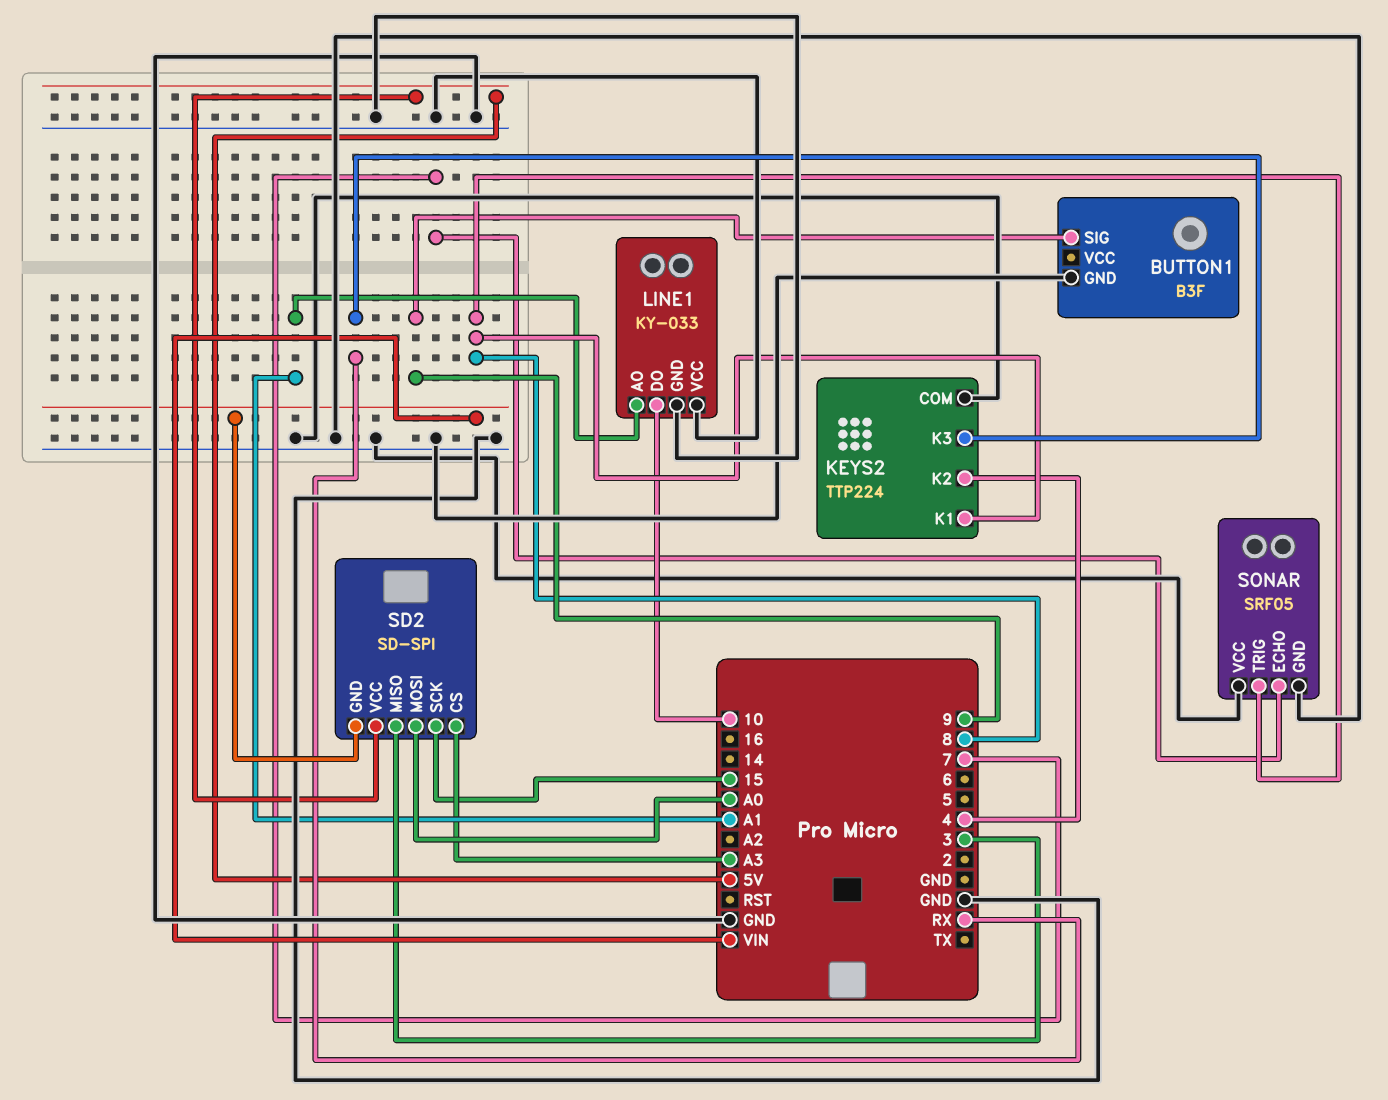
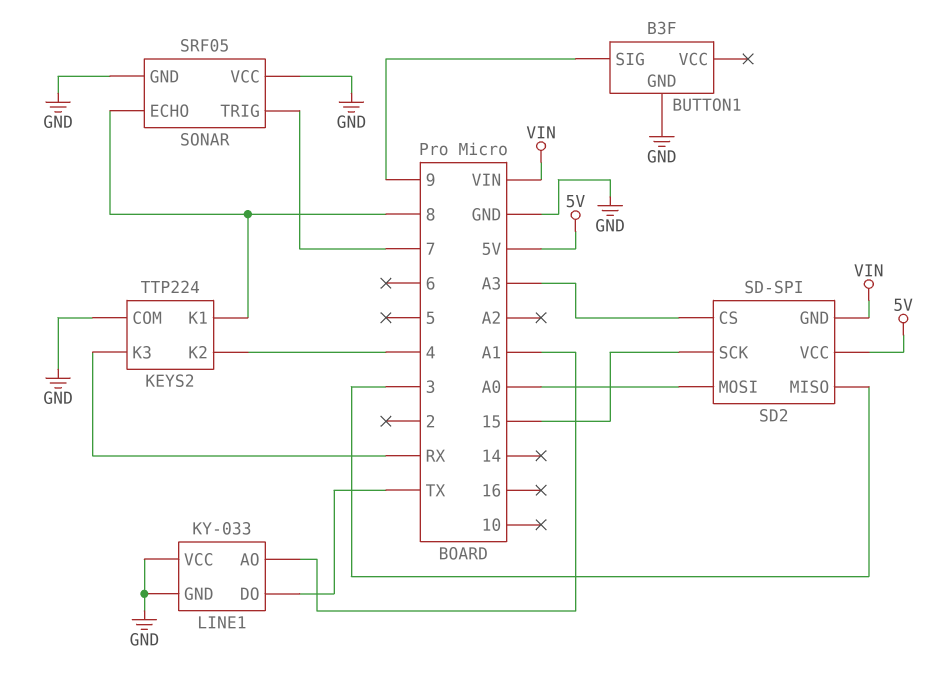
LINE1 pin DO: 10 -> TX
SONAR pin ECHO: 7 -> 8
SONAR pin TRIG: 8 -> 7

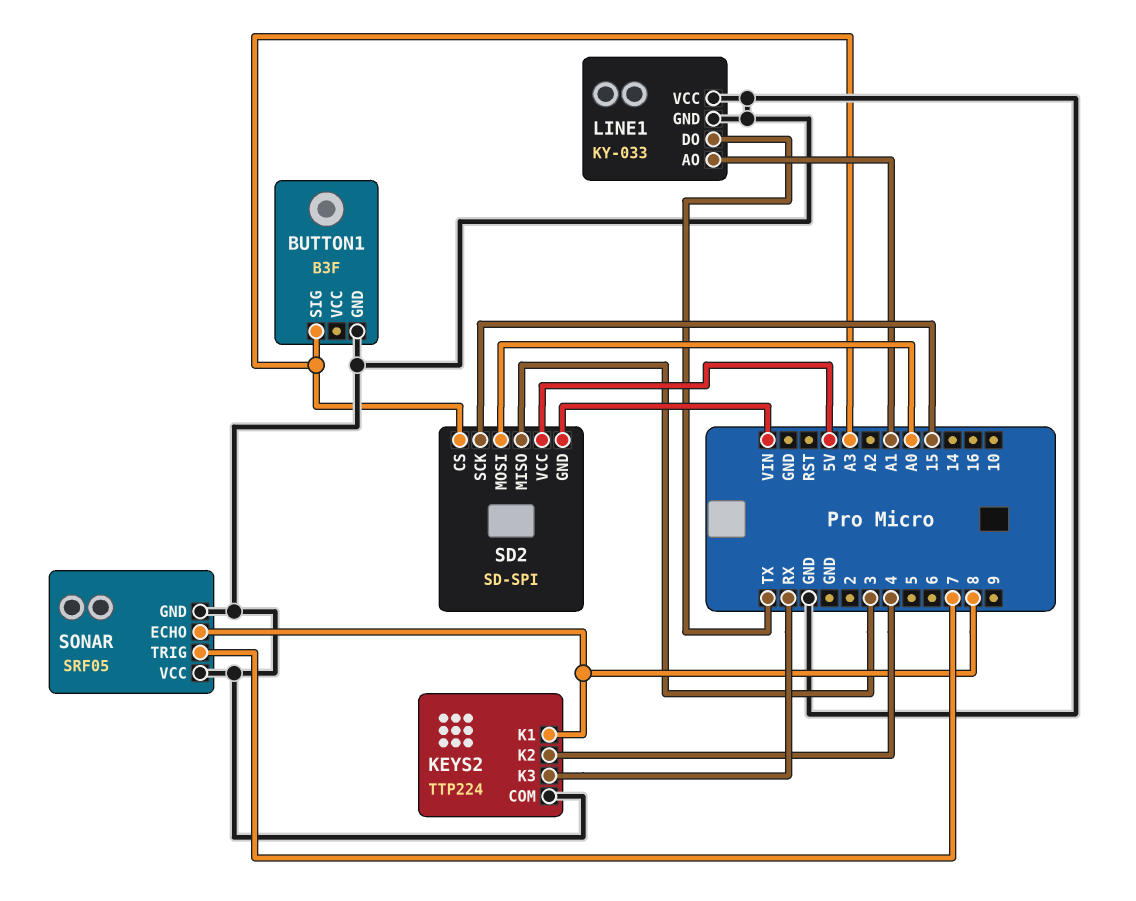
BUTTON1 pin SIG: 9 -> A3

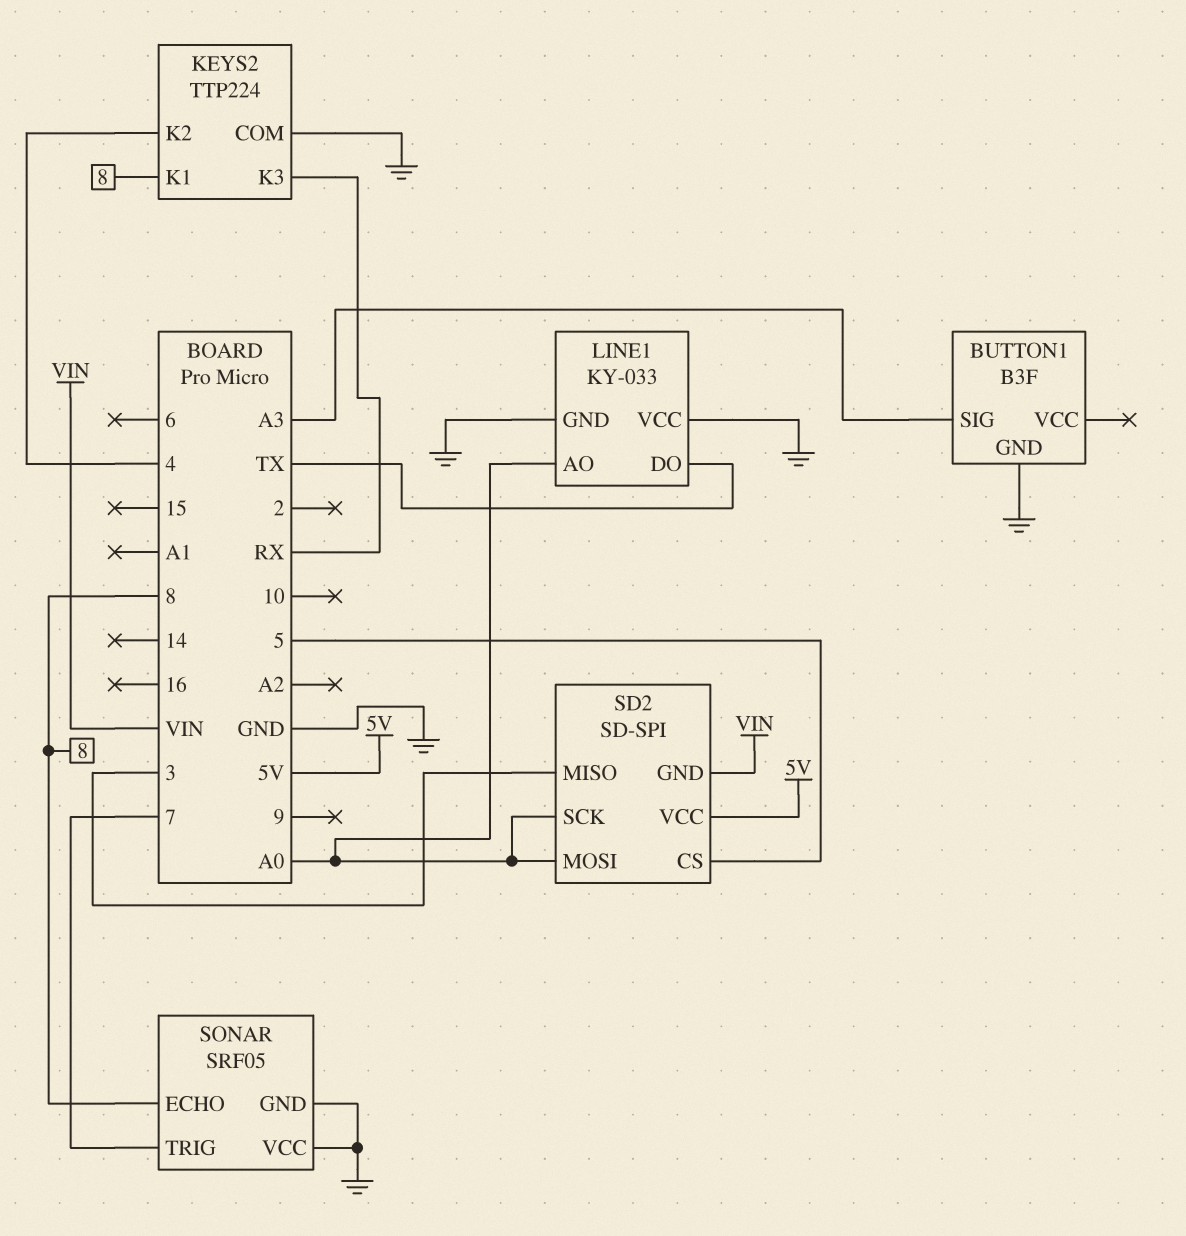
LINE1 pin AO: A1 -> A0
SD2 pin CS: A3 -> 5
SD2 pin SCK: 15 -> A0

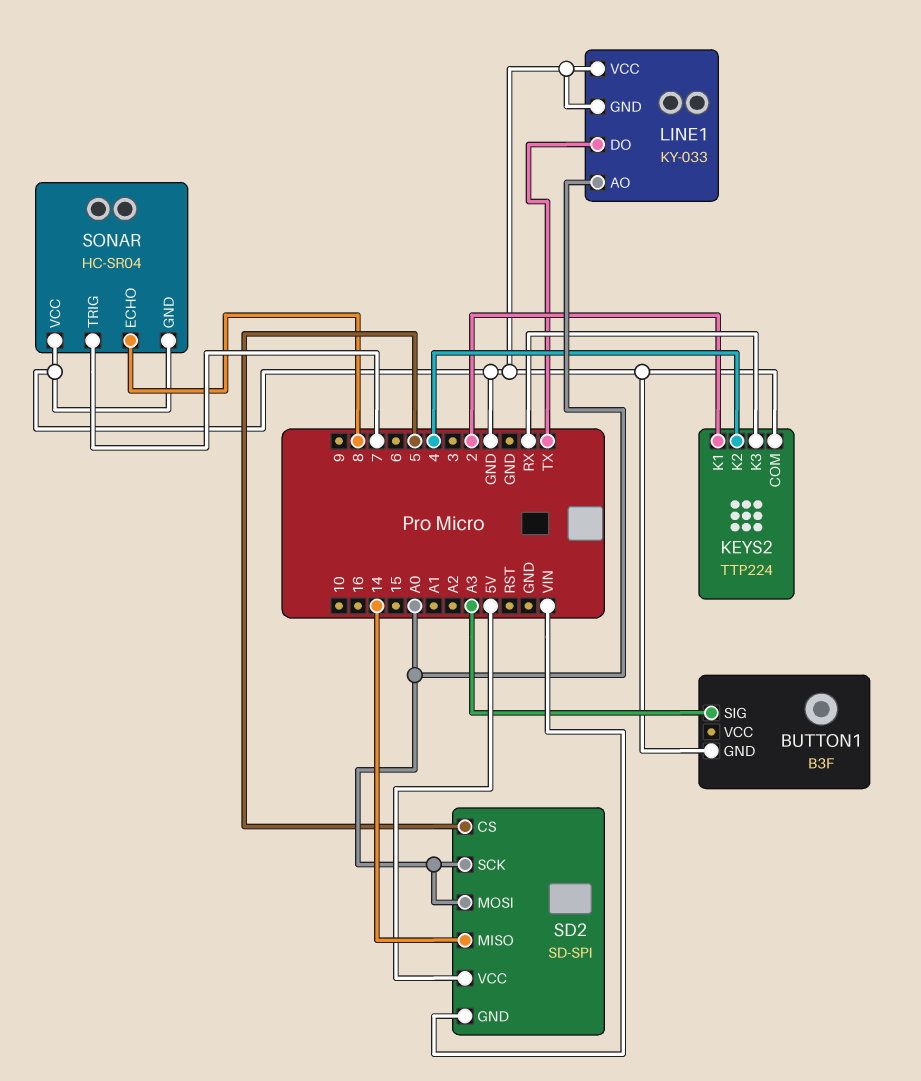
KEYS2 pin K1: 8 -> 2
SD2 pin MISO: 3 -> 14
SONAR: SRF05 -> HC-SR04

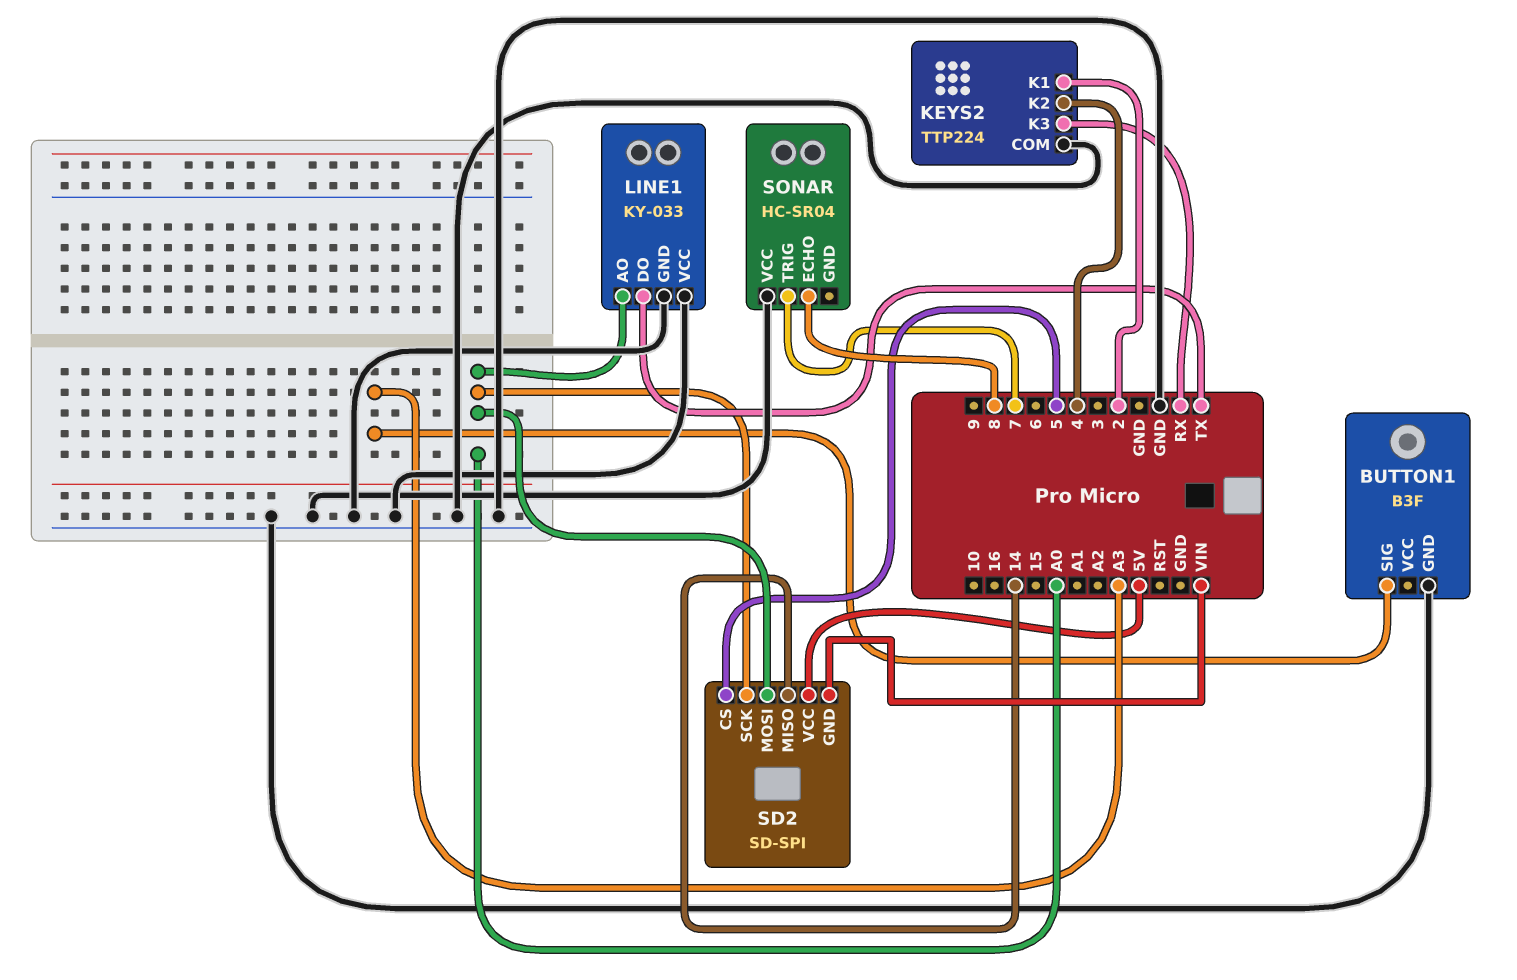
SONAR pin GND: GND -> none

